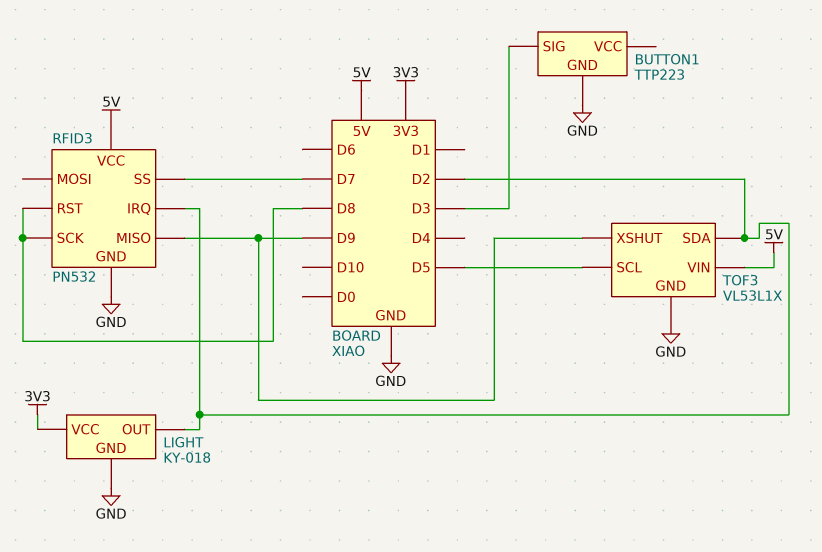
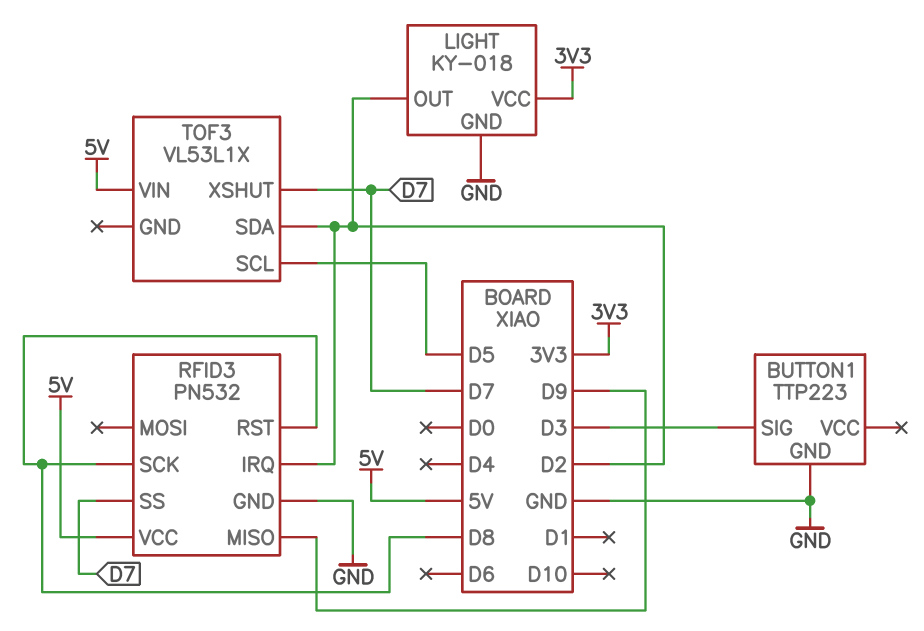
TOF3 pin GND: GND -> none
TOF3 pin XSHUT: D9 -> D7

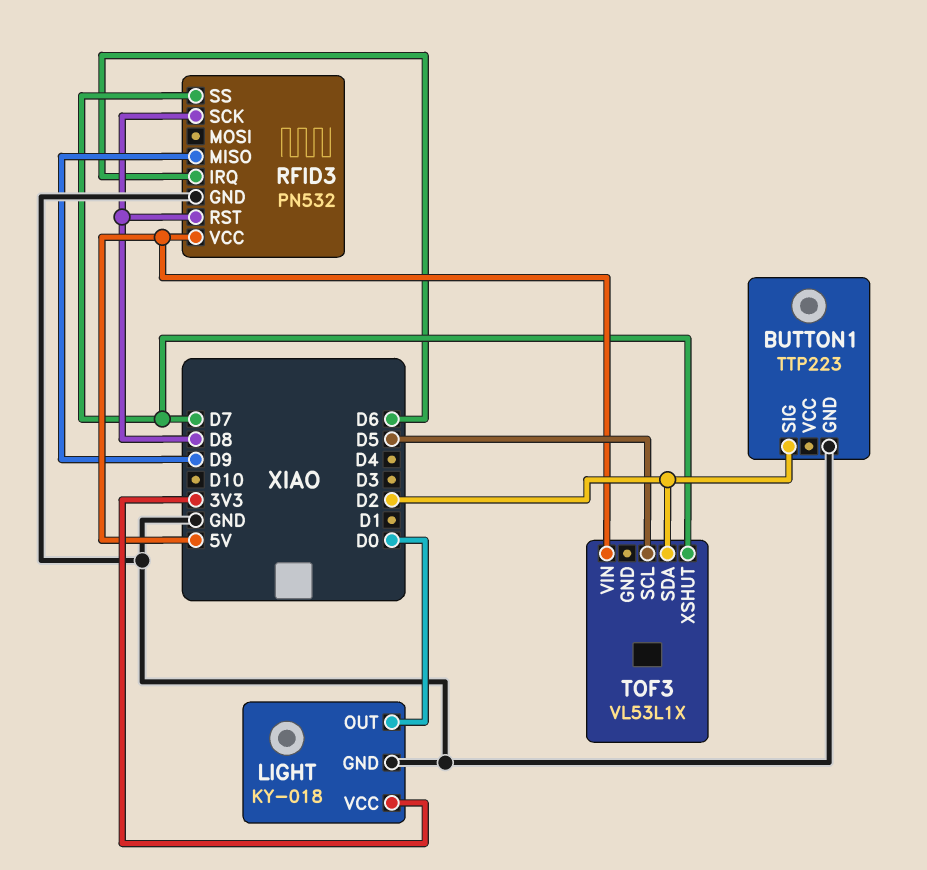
BUTTON1 pin SIG: D3 -> D2
LIGHT pin OUT: D2 -> D0
RFID3 pin IRQ: D2 -> D6

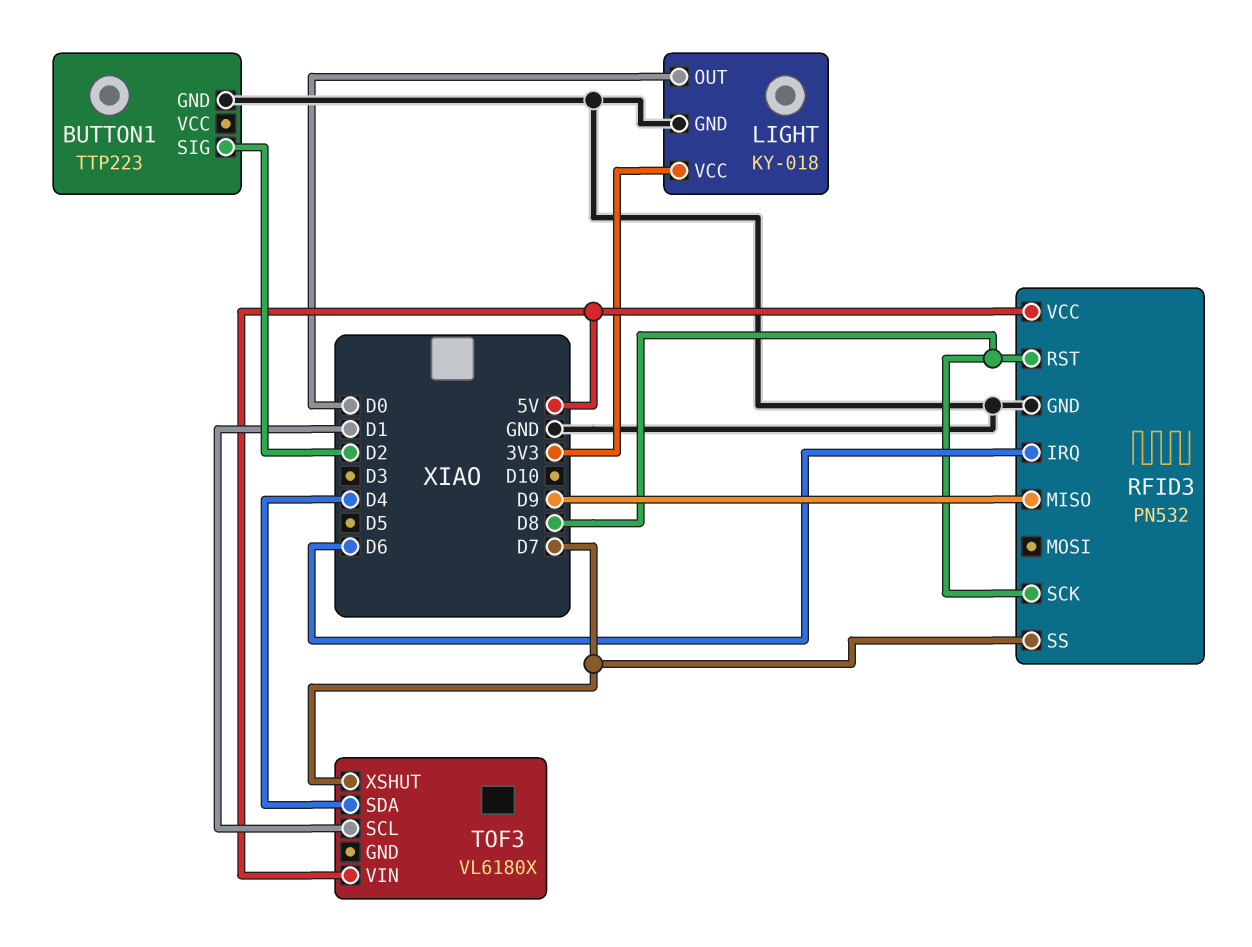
TOF3: VL53L1X -> VL6180X
TOF3 pin SCL: D5 -> D1
TOF3 pin SDA: D2 -> D4

